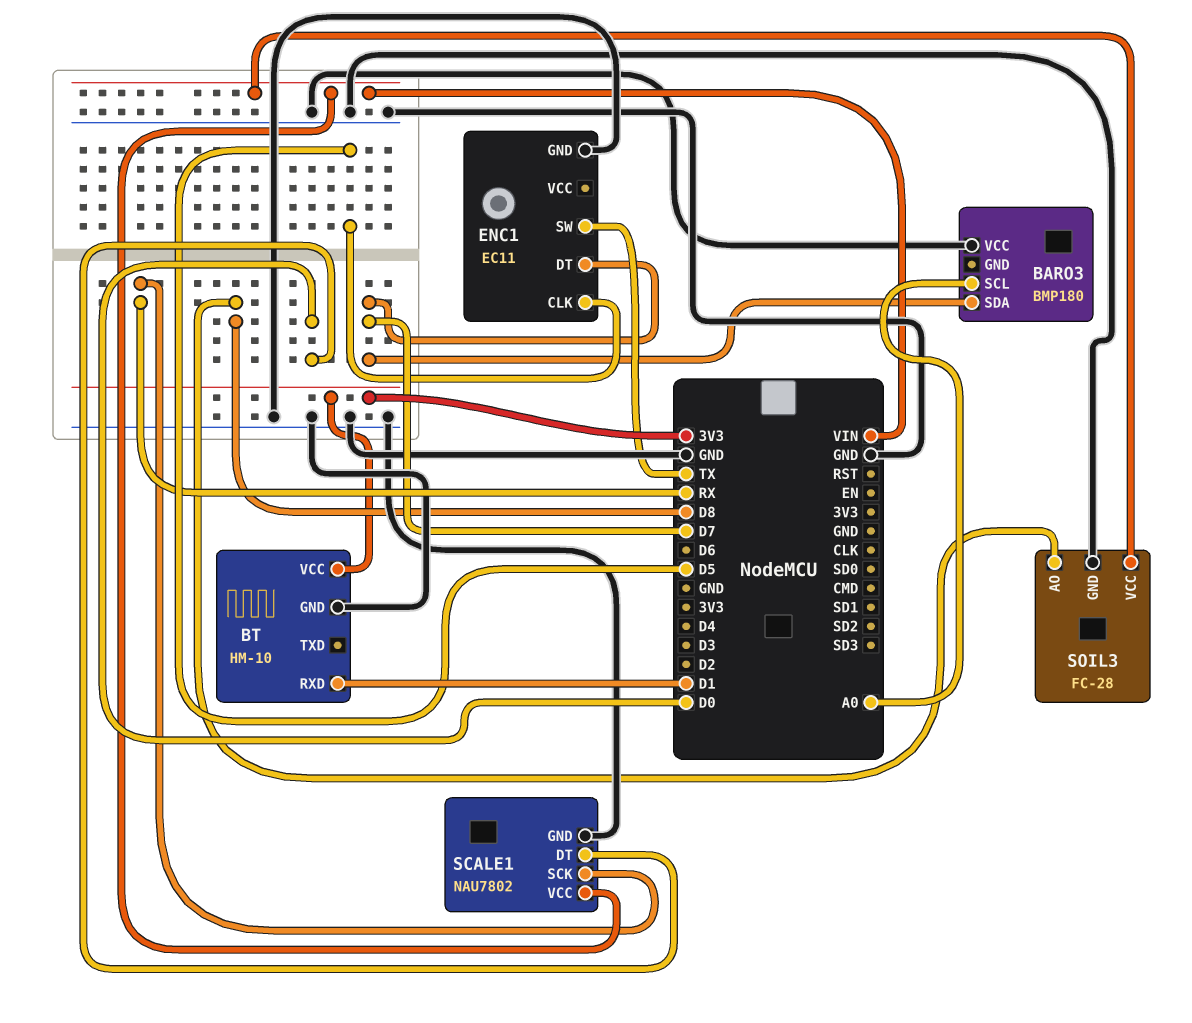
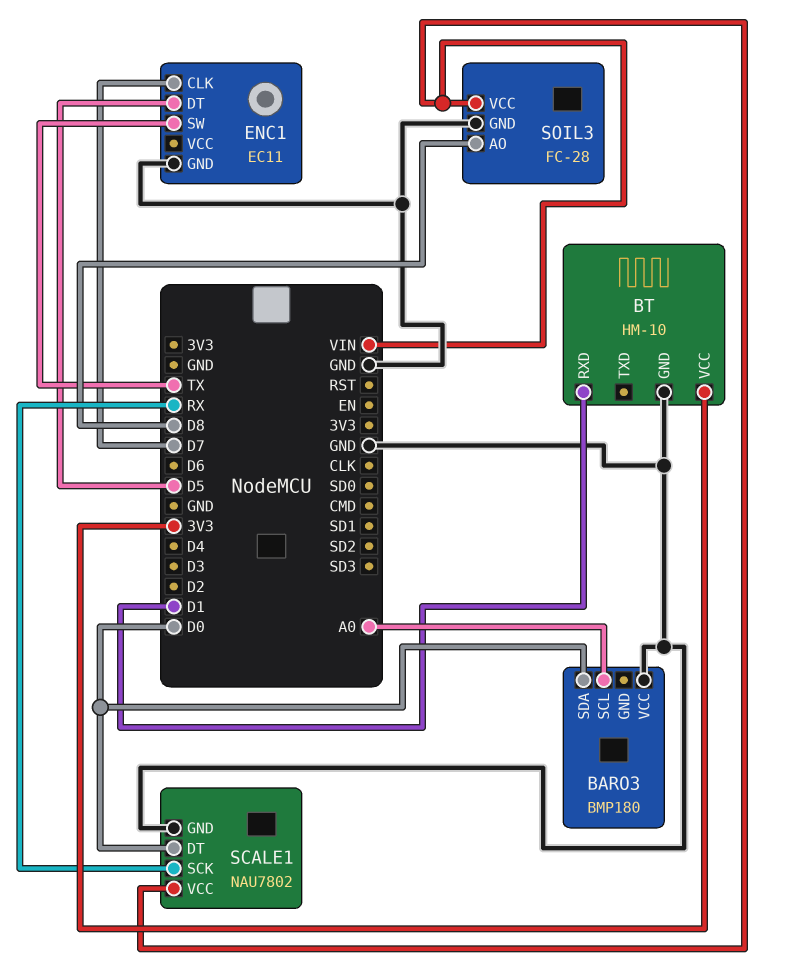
BARO3 pin SDA: D7 -> D0
ENC1 pin CLK: D5 -> D7
ENC1 pin DT: D7 -> D5

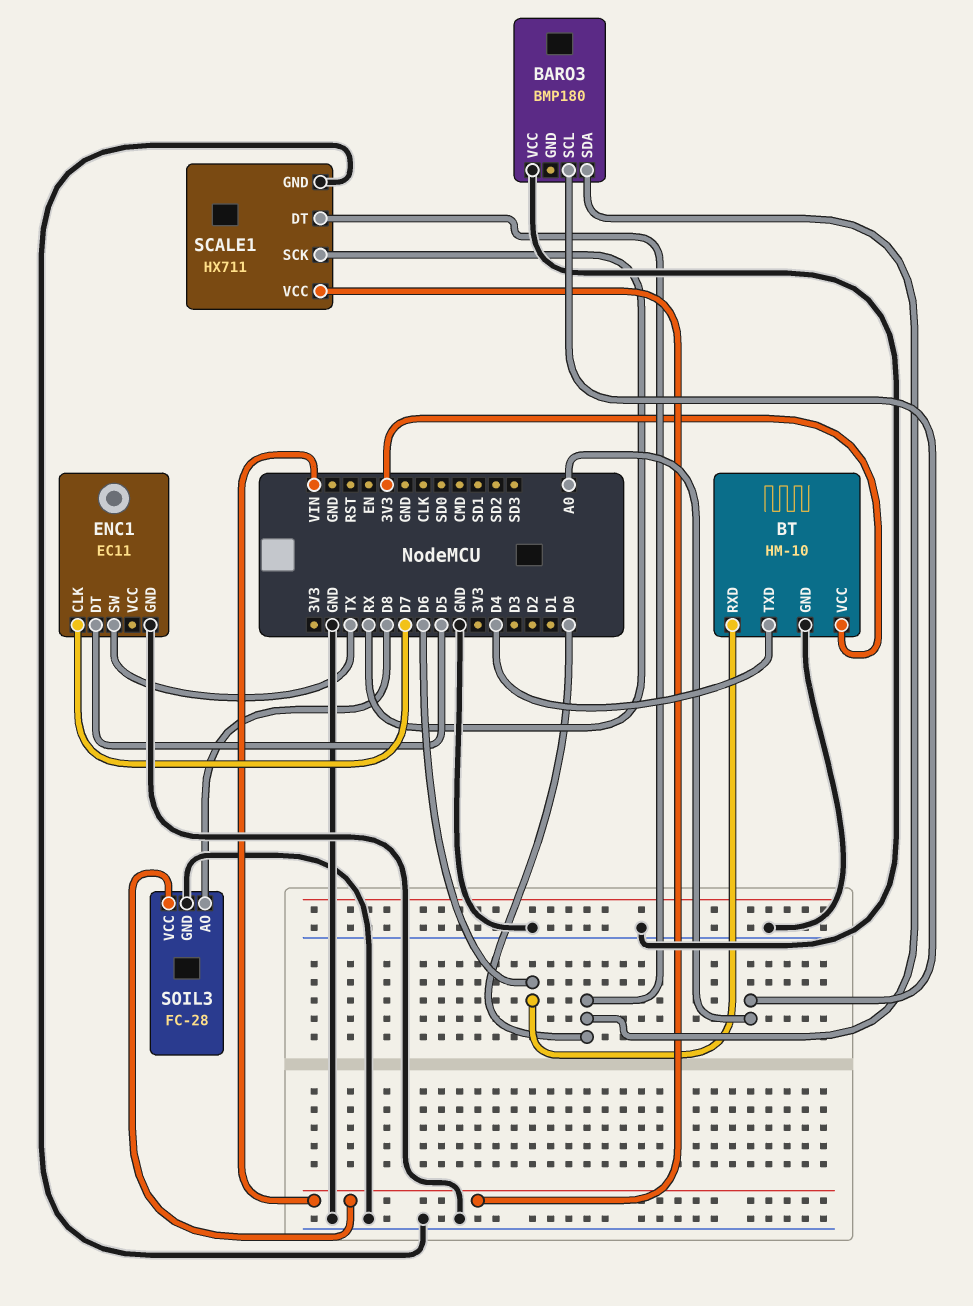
BT pin RXD: D1 -> D6
BT pin TXD: none -> D4
SCALE1: NAU7802 -> HX711

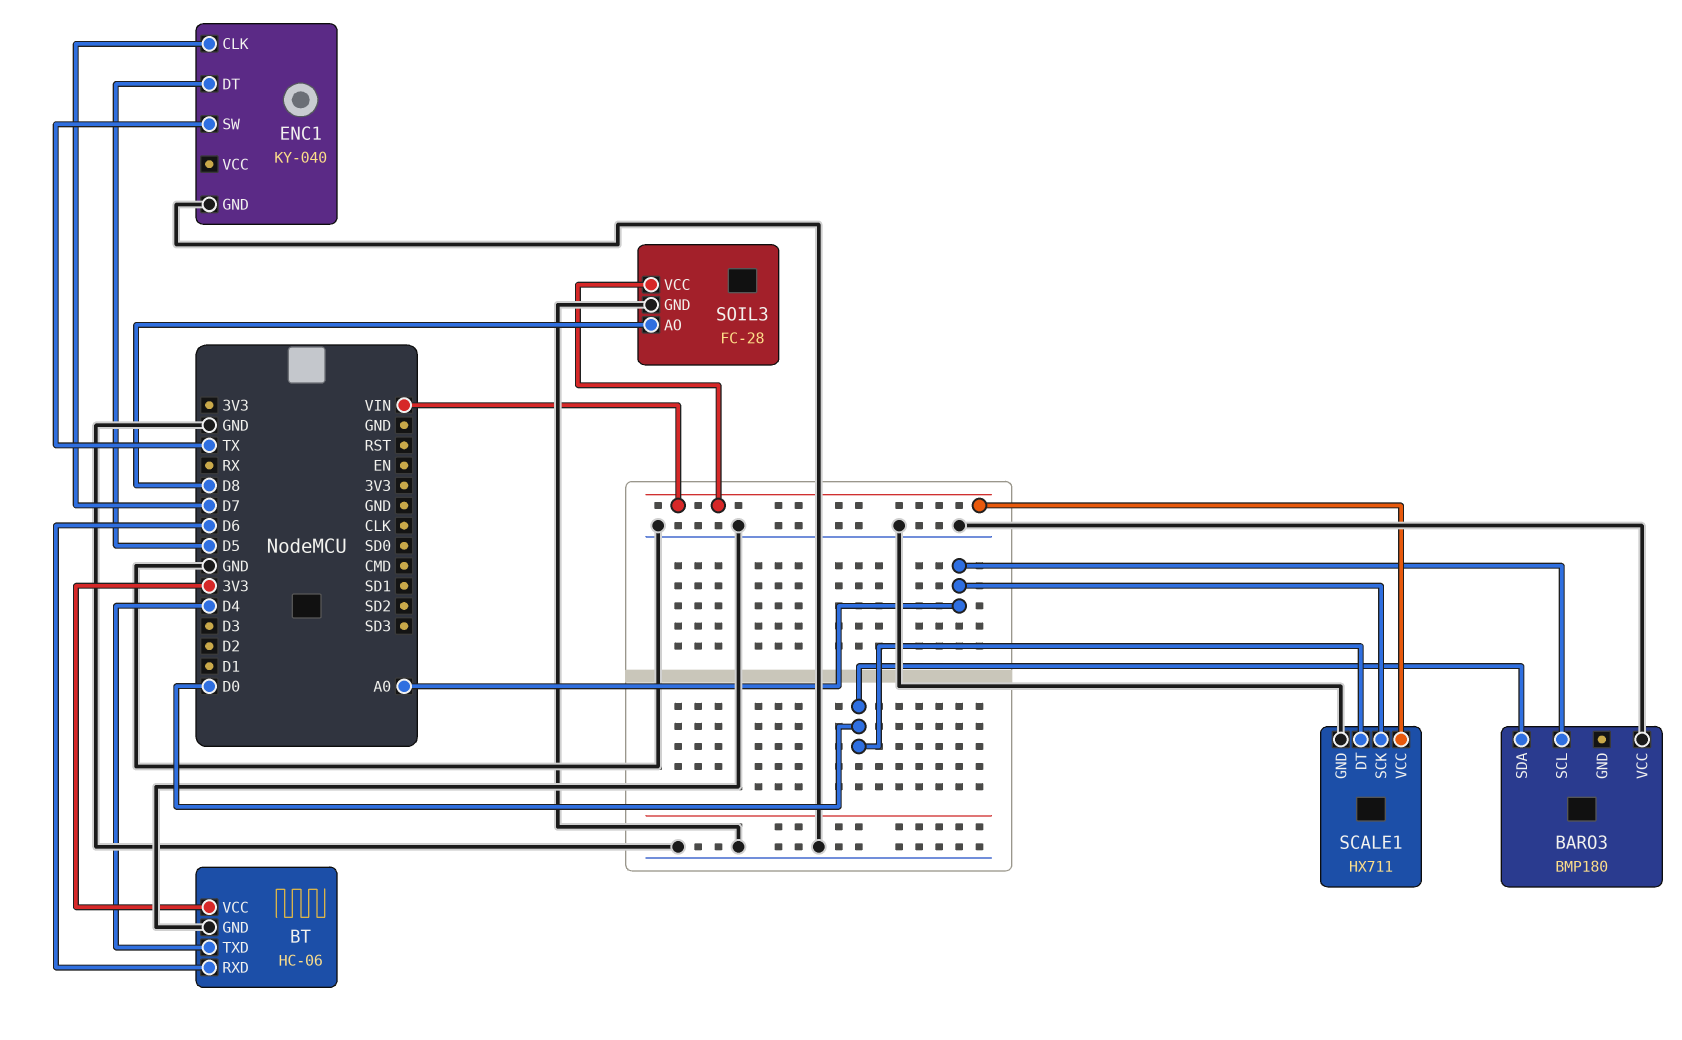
BT: HM-10 -> HC-06
ENC1: EC11 -> KY-040
SCALE1 pin SCK: RX -> A0

